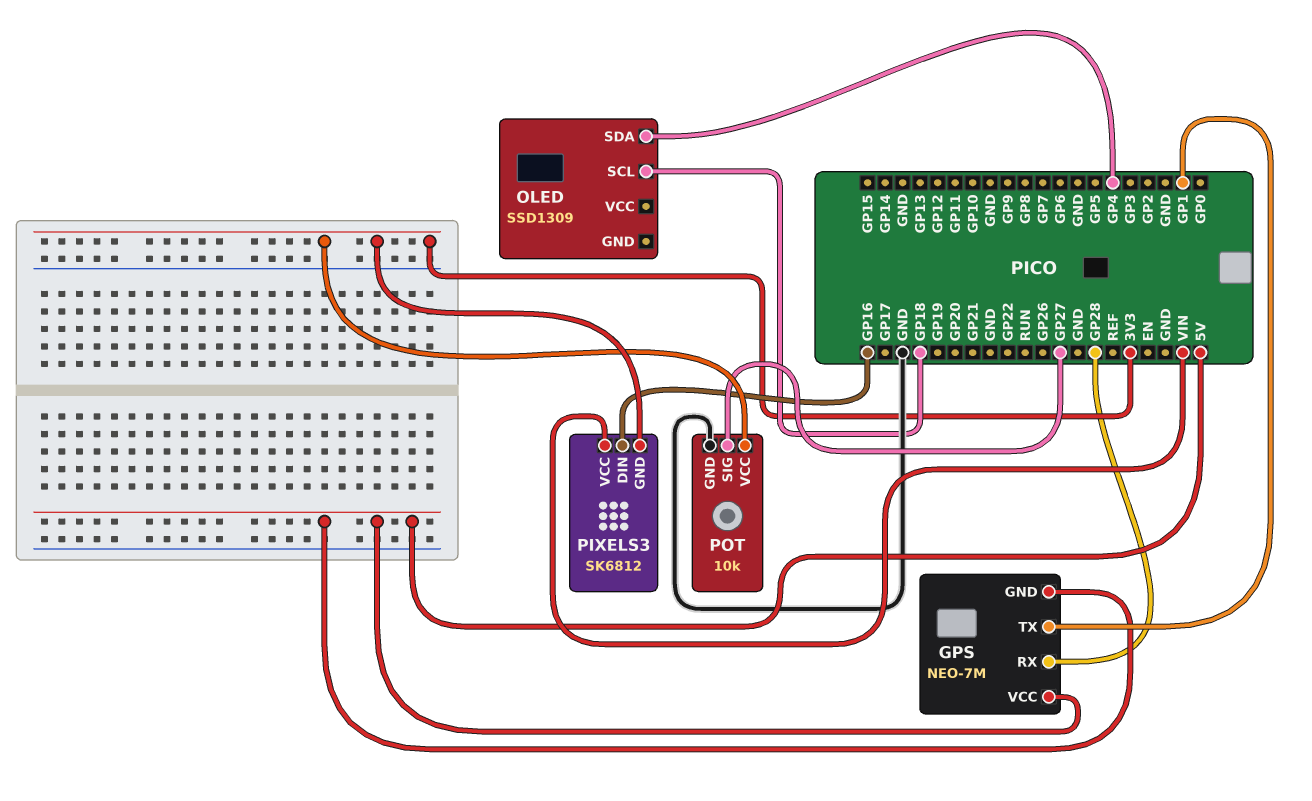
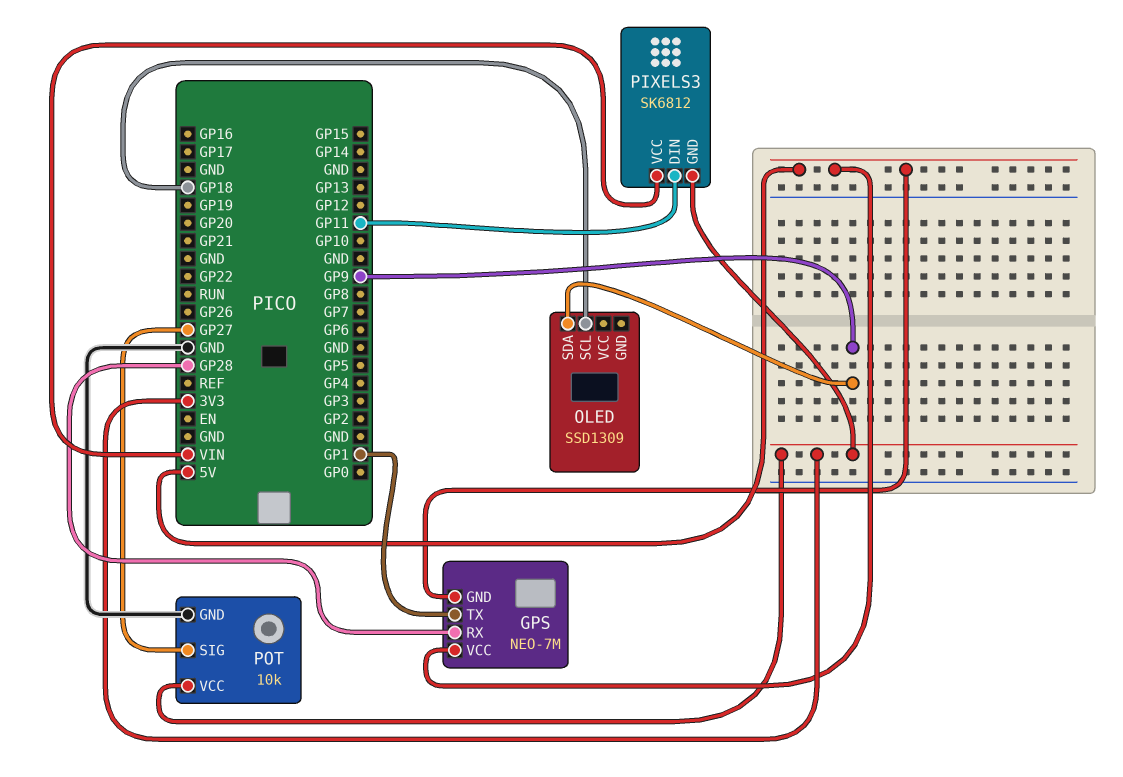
OLED pin SDA: GP4 -> GP9
PIXELS3 pin DIN: GP16 -> GP11

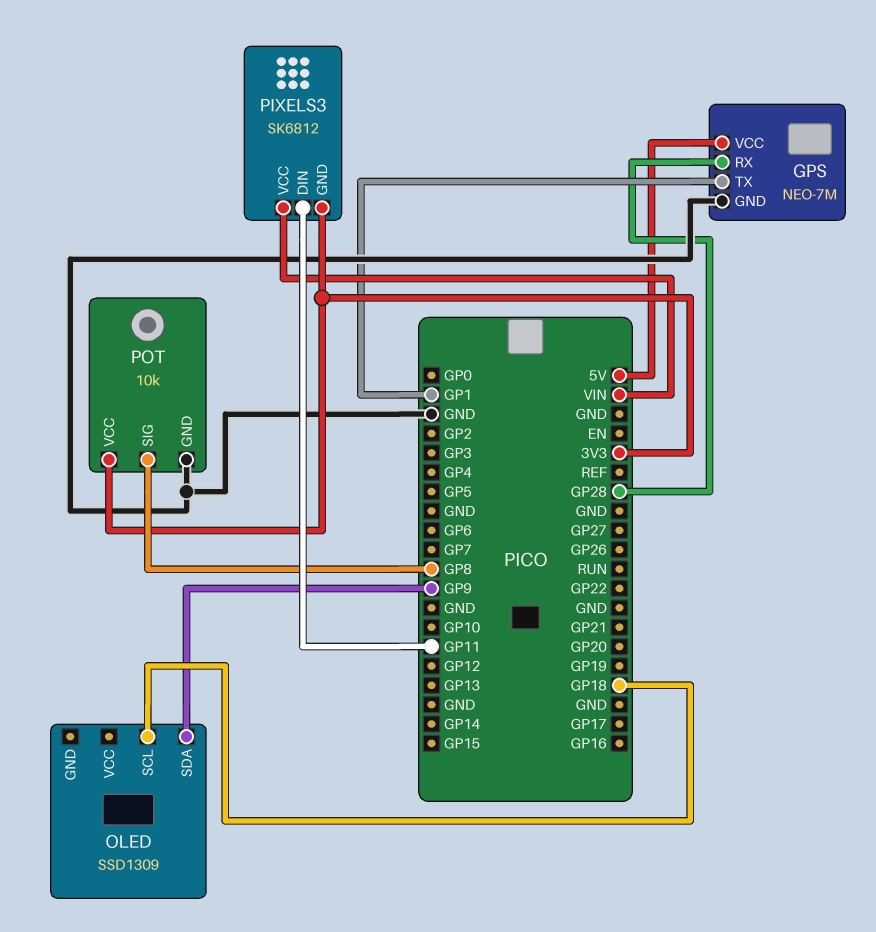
GPS pin GND: 5V -> GND
POT pin SIG: GP27 -> GP8

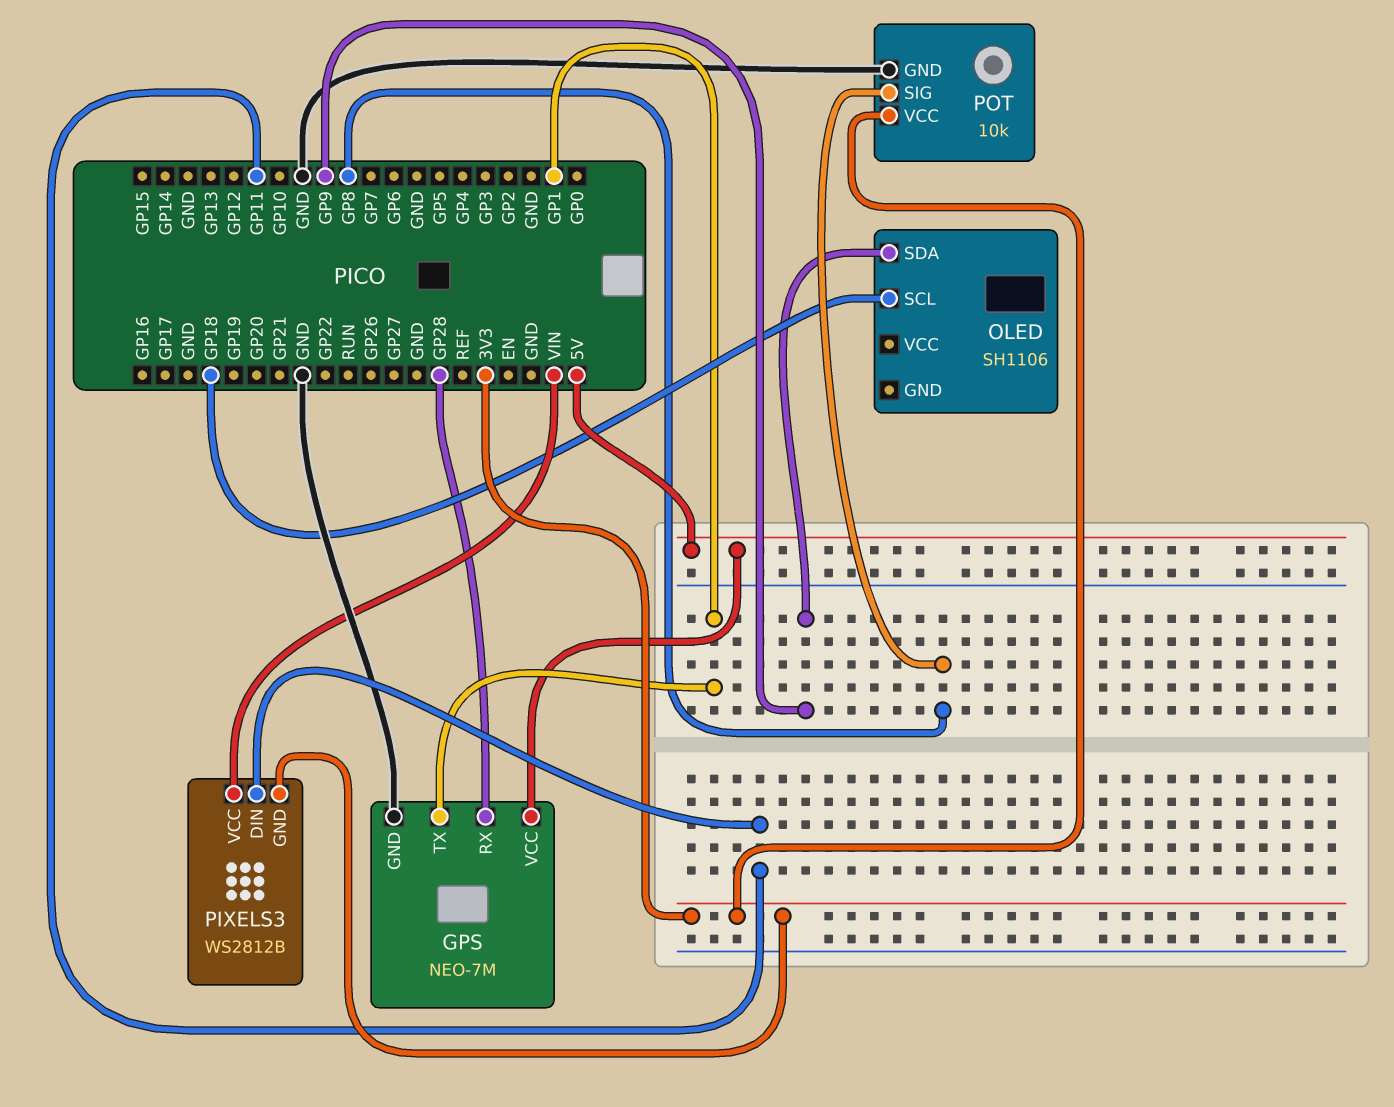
OLED: SSD1309 -> SH1106
PIXELS3: SK6812 -> WS2812B

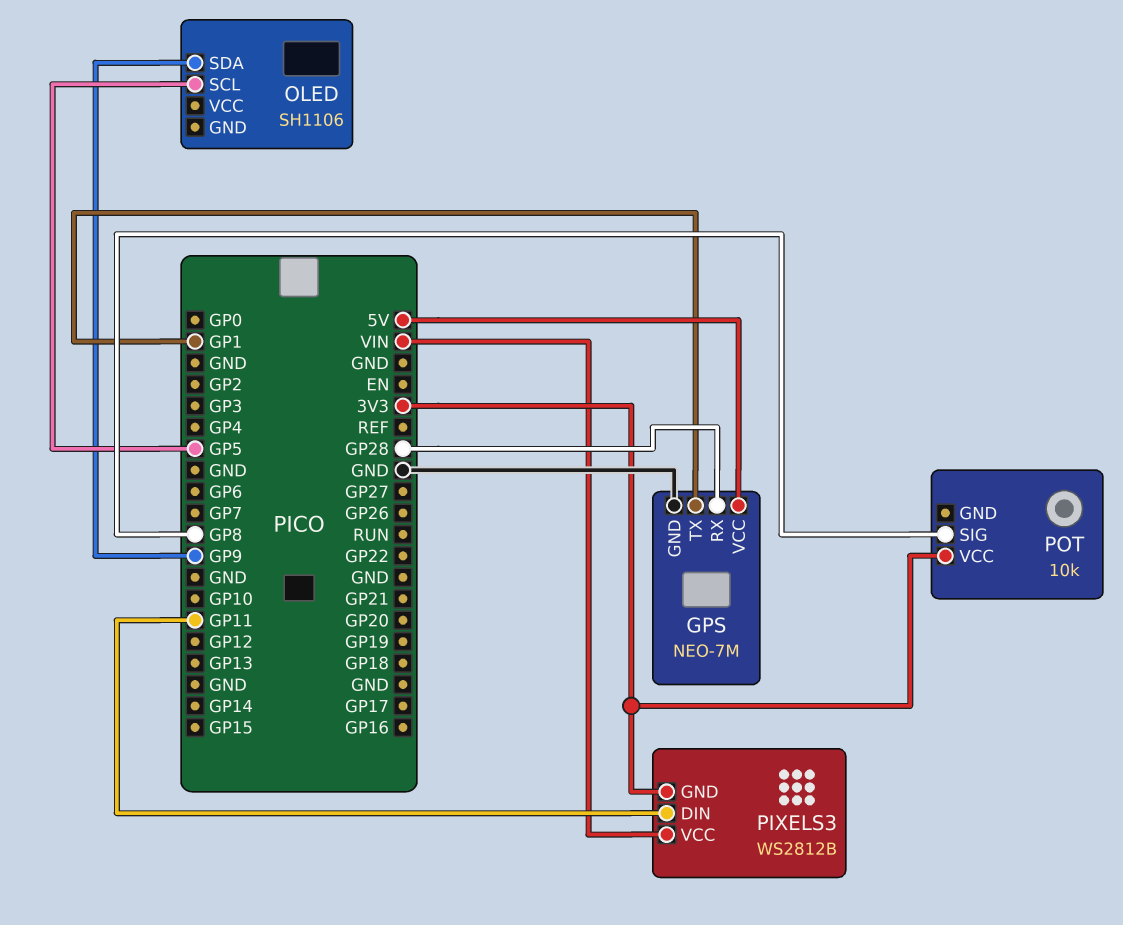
OLED pin SCL: GP18 -> GP5
POT pin GND: GND -> none

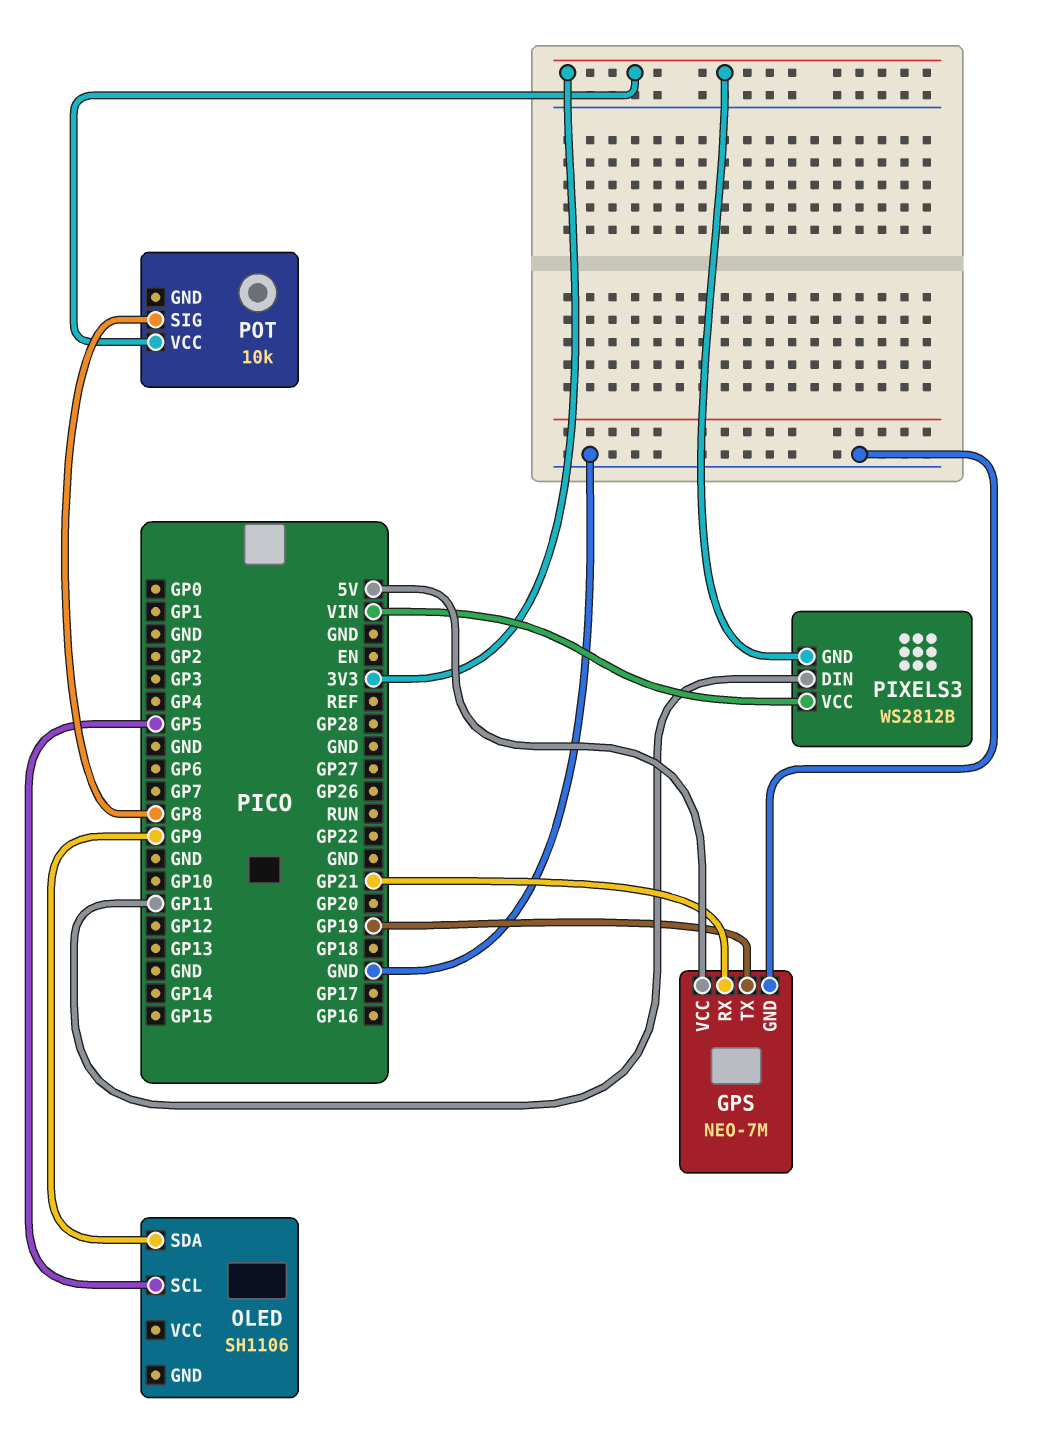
GPS pin RX: GP28 -> GP21
GPS pin TX: GP1 -> GP19

